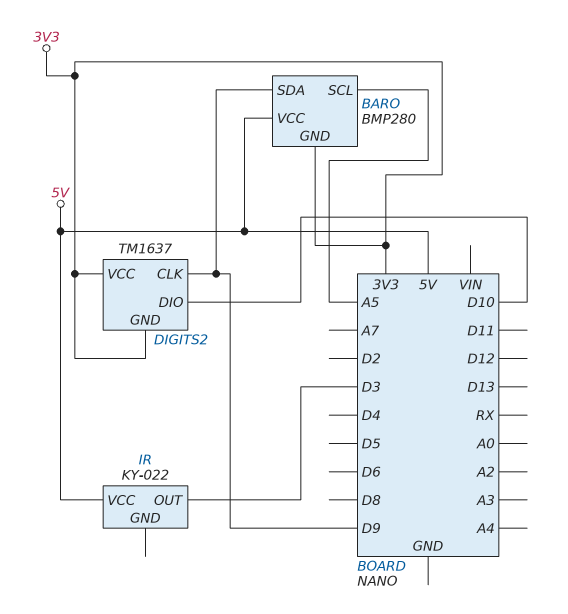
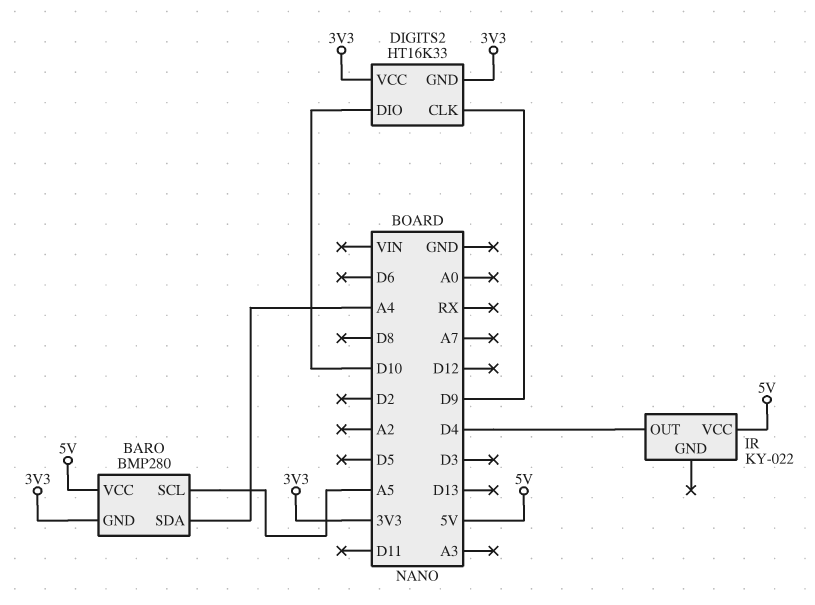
BARO pin SDA: D9 -> A4
DIGITS2: TM1637 -> HT16K33
IR pin OUT: D3 -> D4

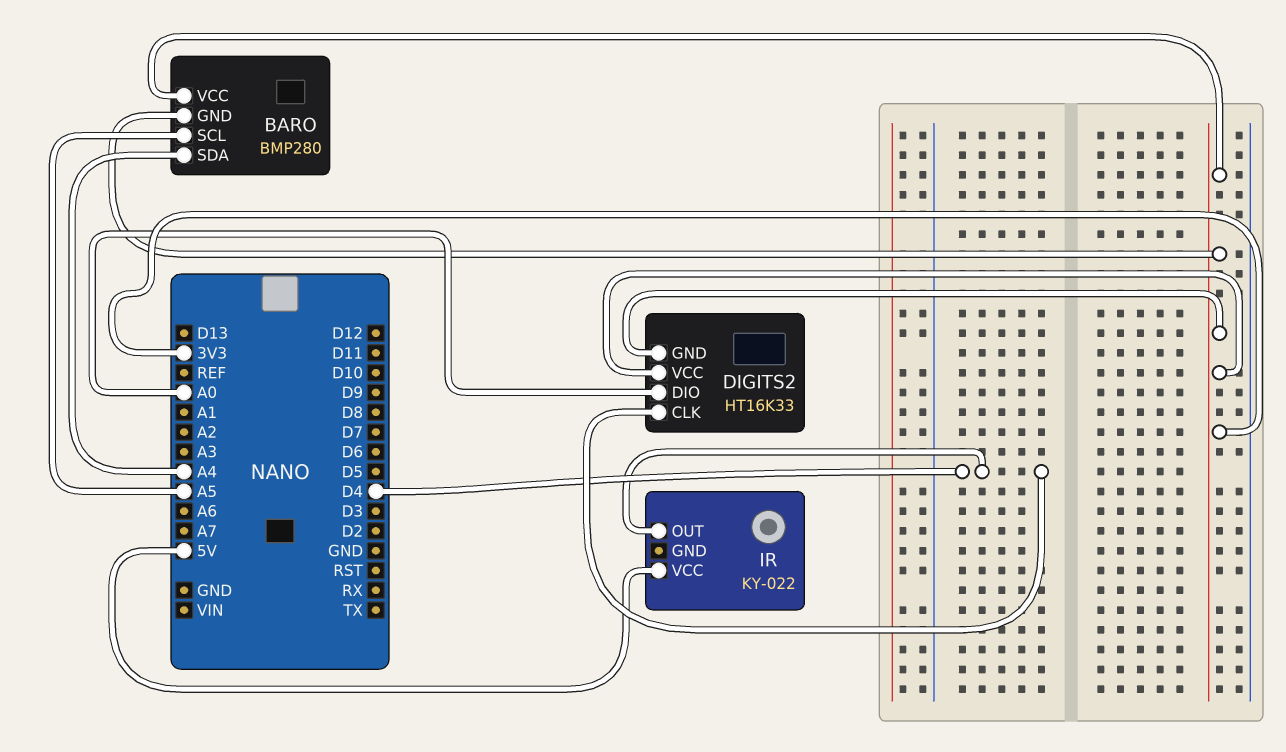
BARO pin VCC: 5V -> 3V3
DIGITS2 pin CLK: D9 -> D4
DIGITS2 pin DIO: D10 -> A0

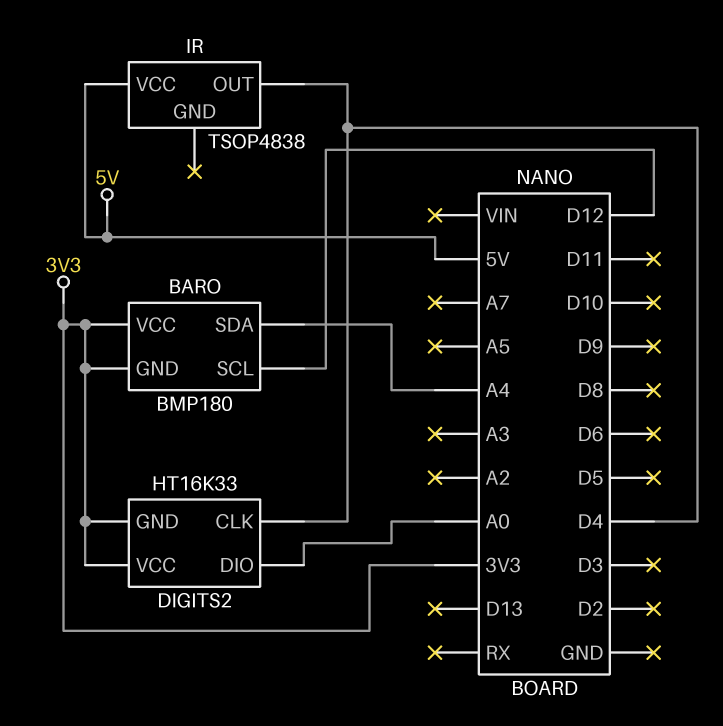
BARO: BMP280 -> BMP180
BARO pin SCL: A5 -> D12
IR: KY-022 -> TSOP4838

